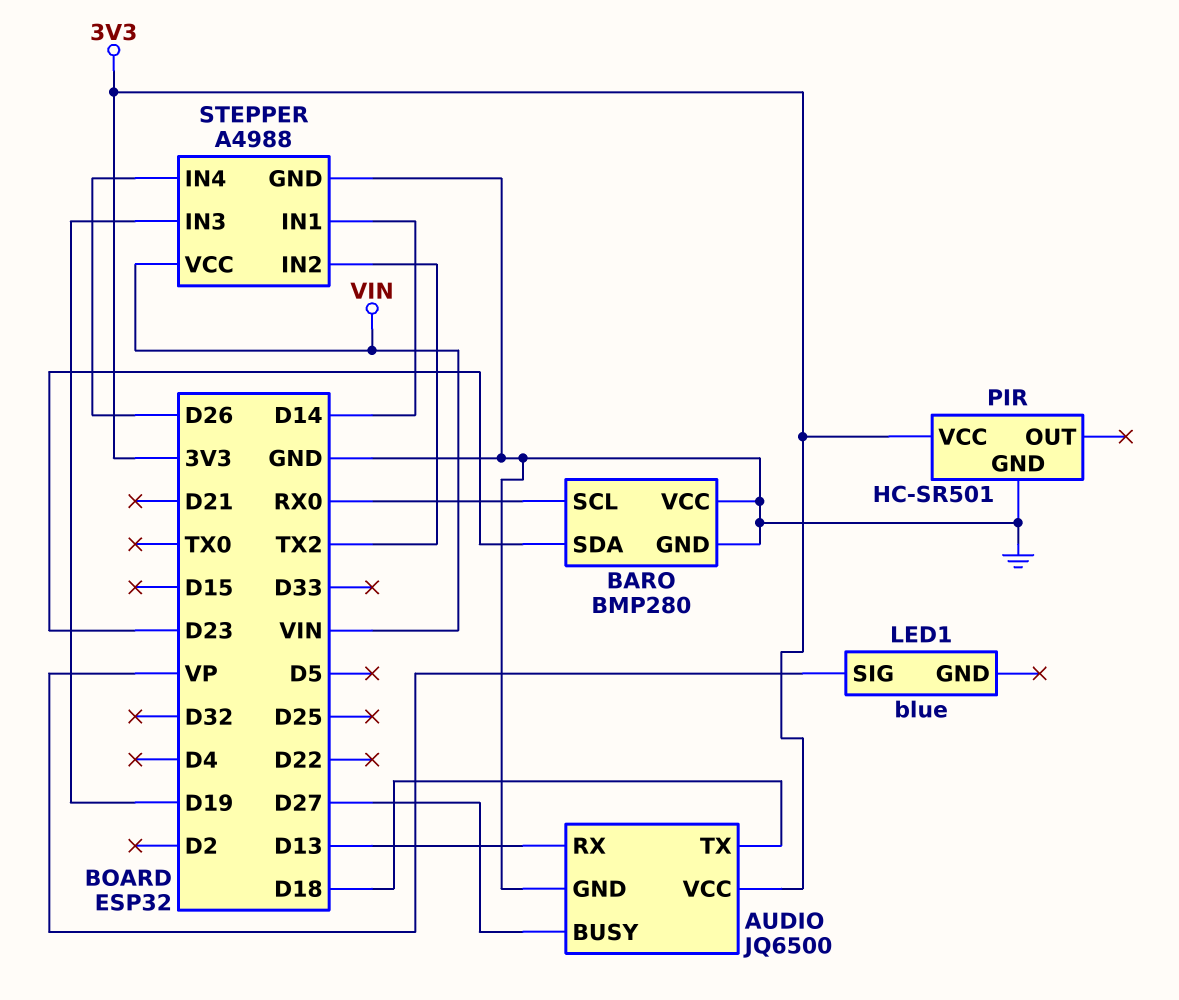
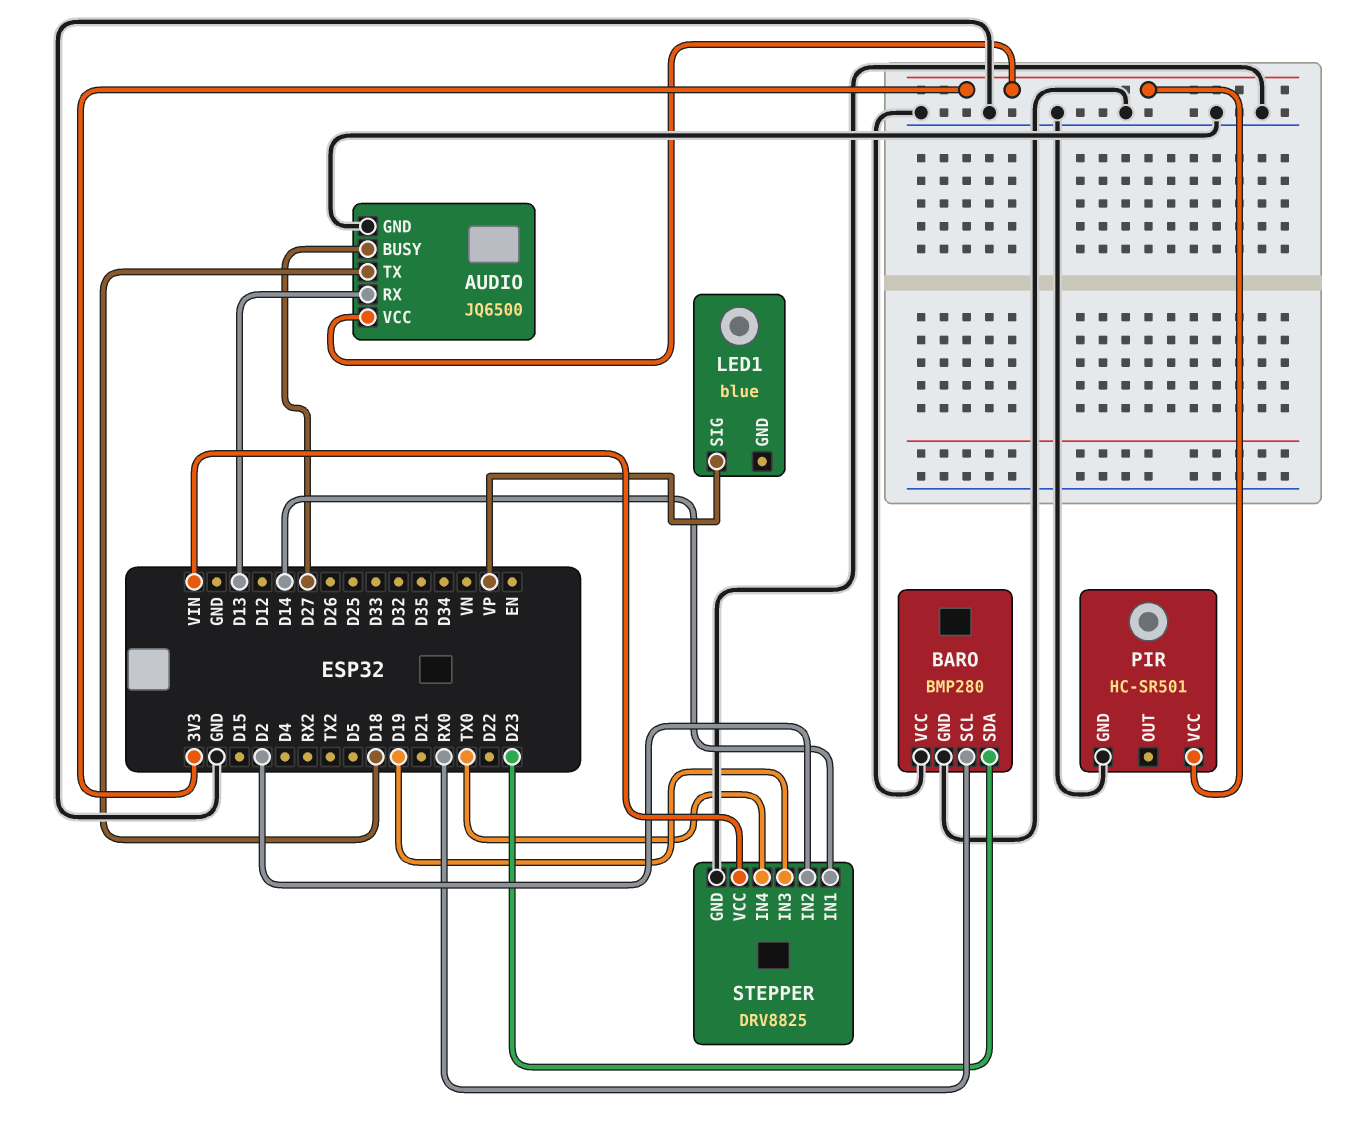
STEPPER: A4988 -> DRV8825
STEPPER pin IN2: TX2 -> D2
STEPPER pin IN4: D26 -> TX0

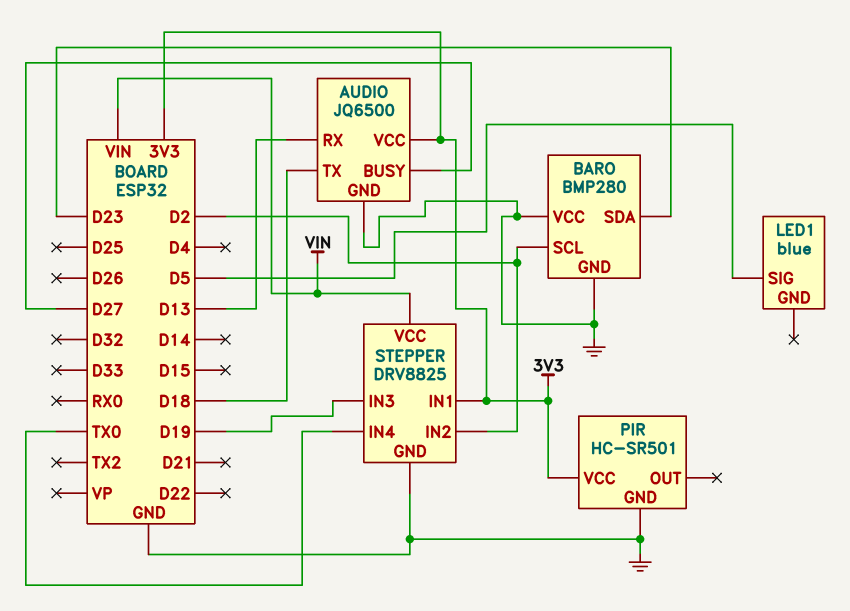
BARO pin SCL: RX0 -> D2
LED1 pin SIG: VP -> D5
STEPPER pin IN1: D14 -> 3V3

